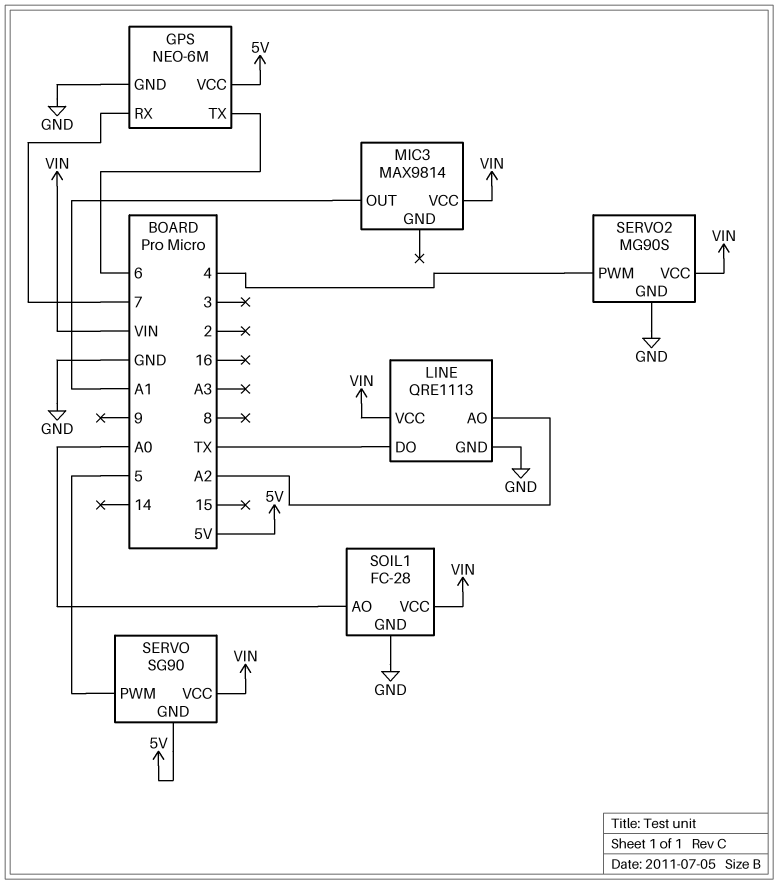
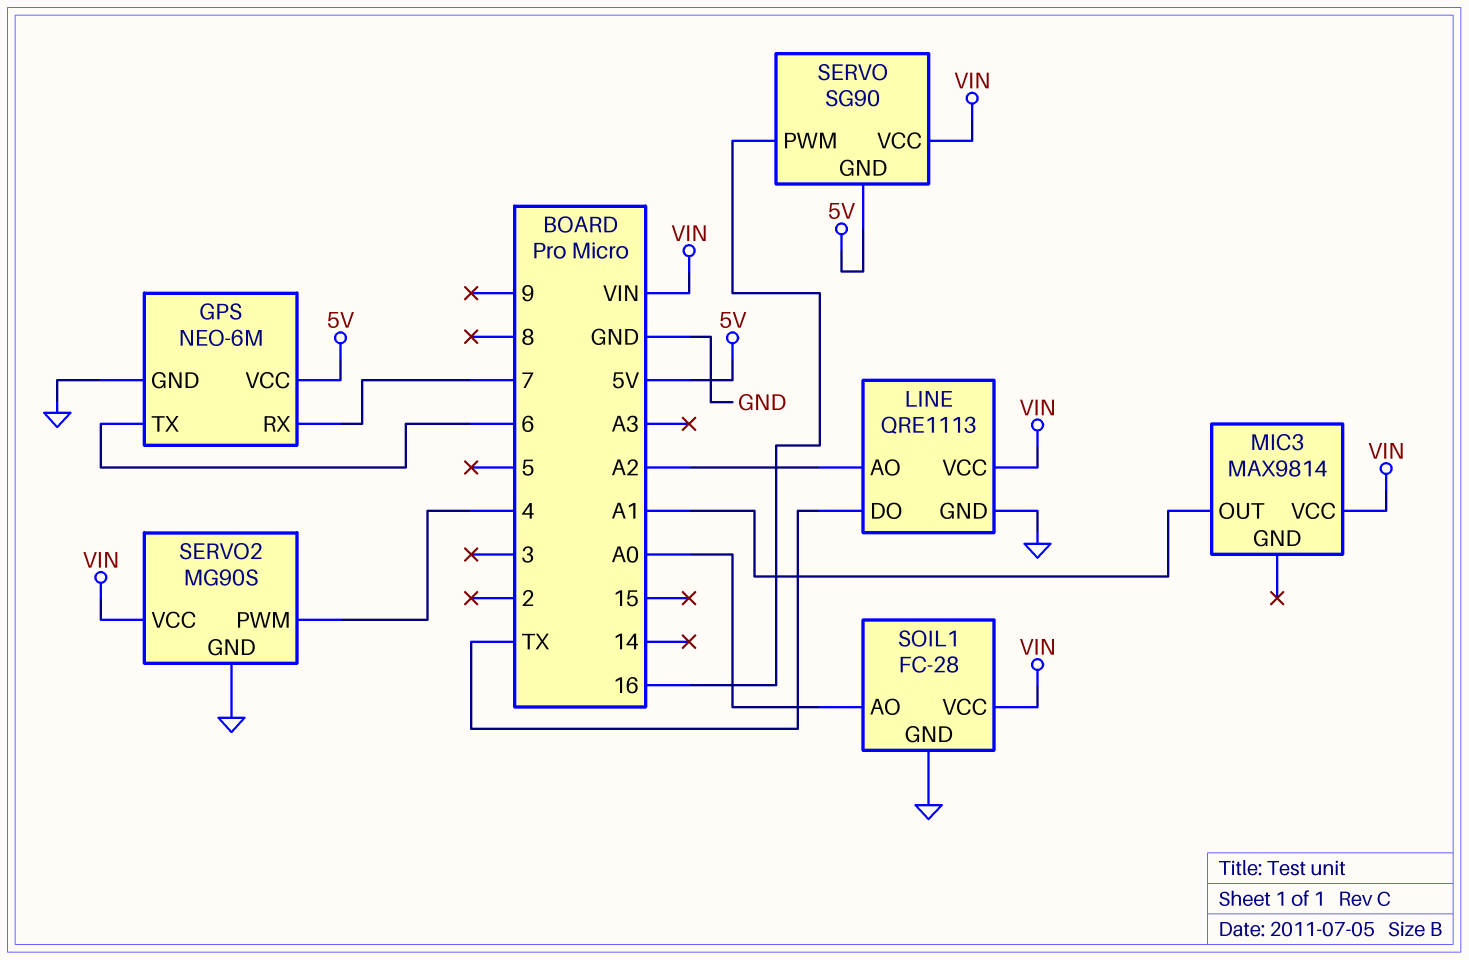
SERVO pin PWM: 5 -> 16

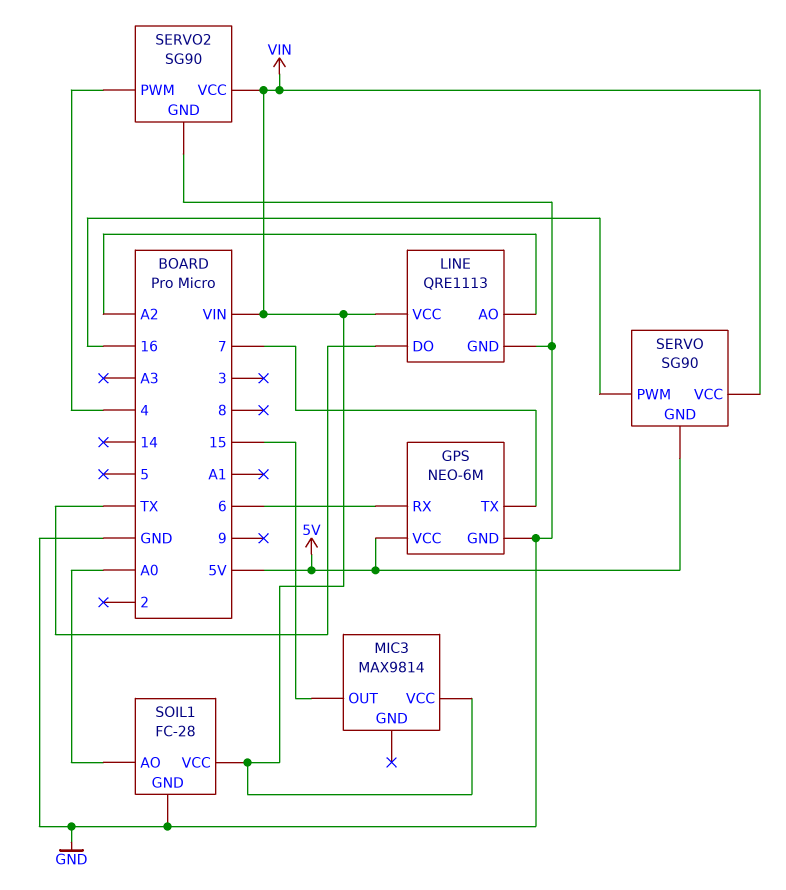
GPS pin RX: 7 -> 6
GPS pin TX: 6 -> 7
MIC3 pin OUT: A1 -> 15
SERVO2: MG90S -> SG90

